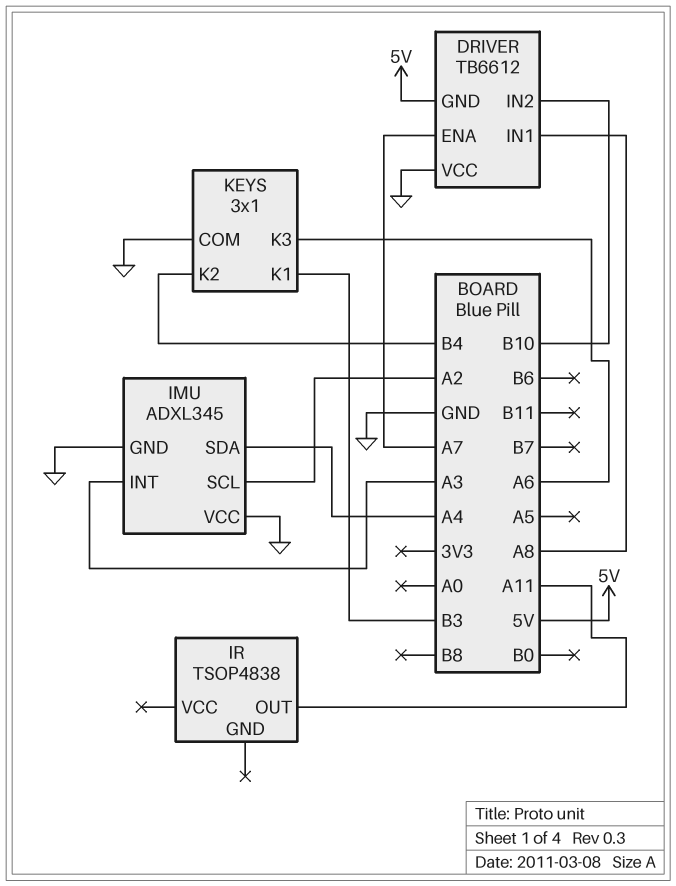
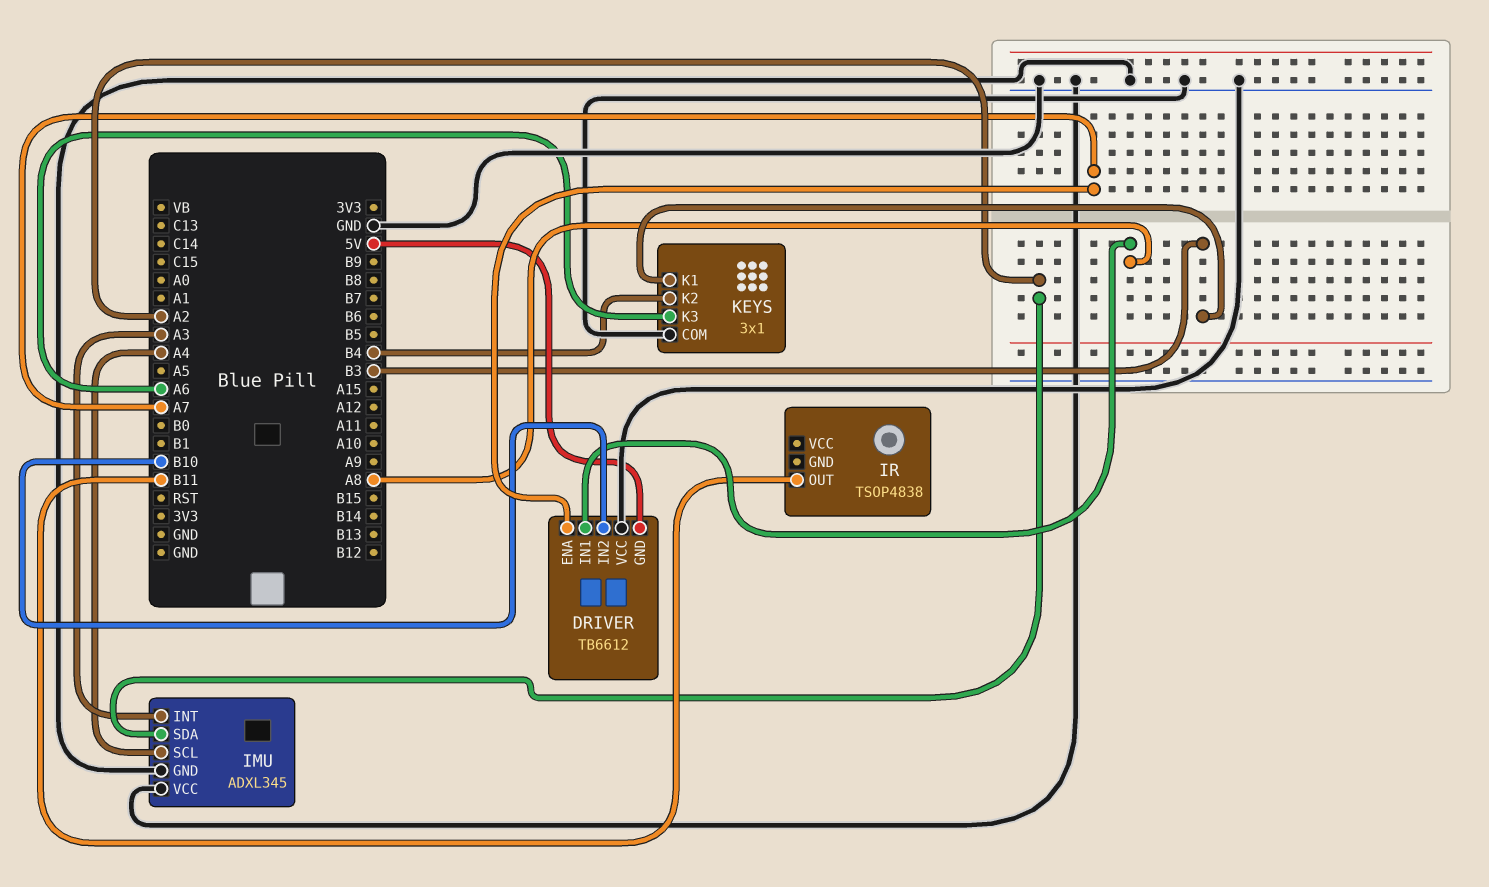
IMU pin SCL: A2 -> A4
IMU pin SDA: A4 -> A2
IR pin OUT: A11 -> B11

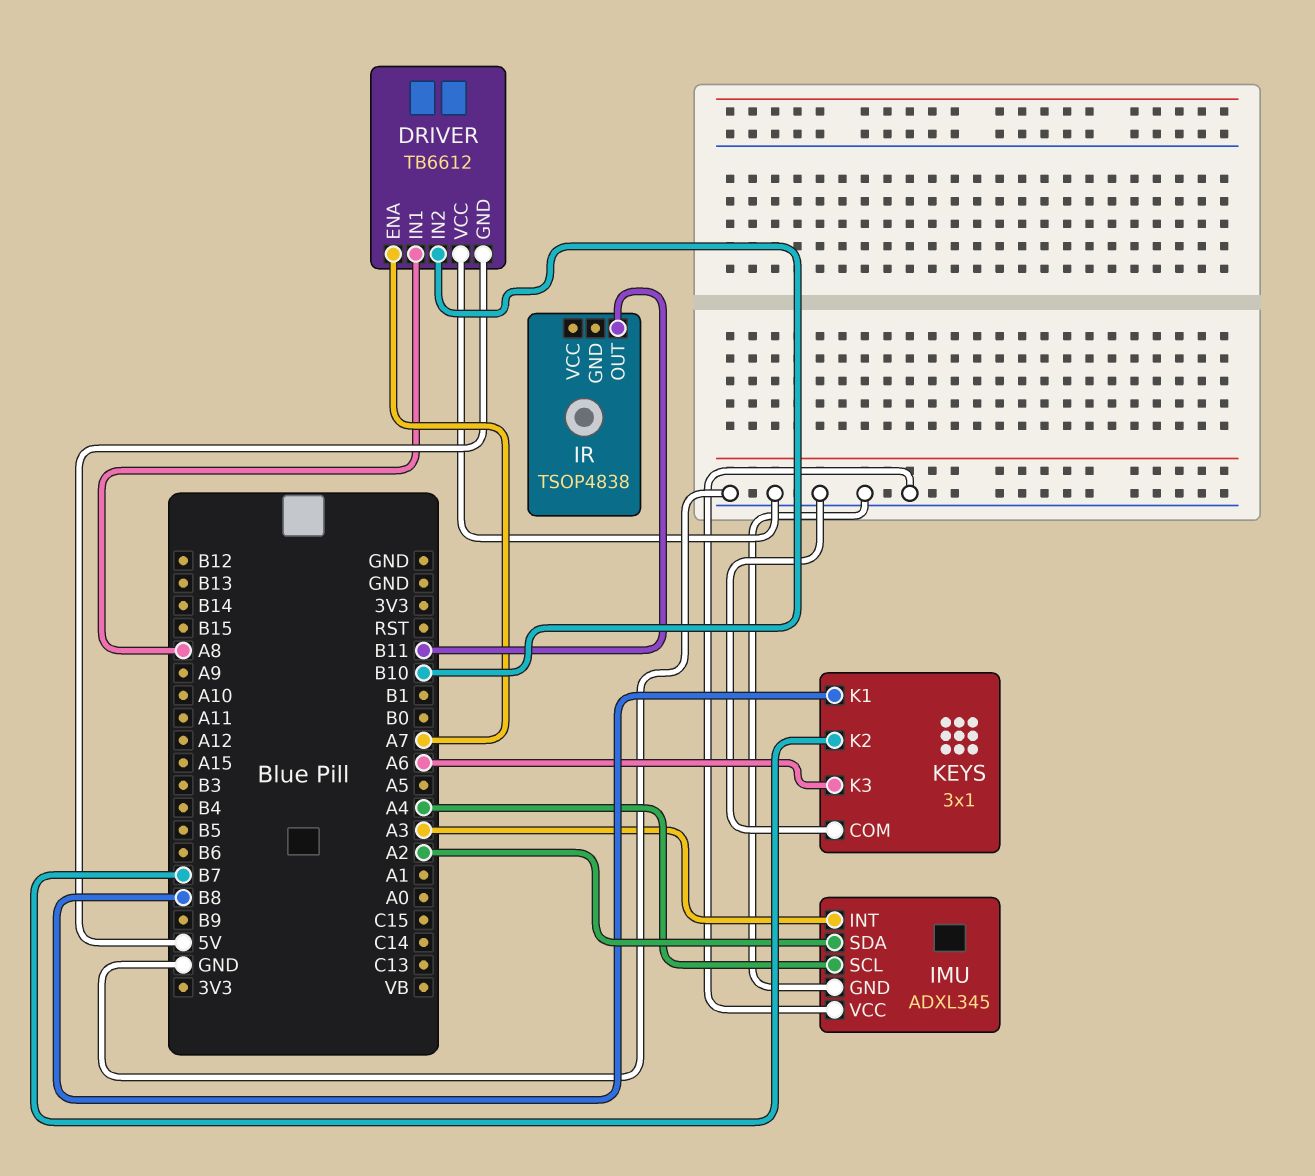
KEYS pin K1: B3 -> B8
KEYS pin K2: B4 -> B7

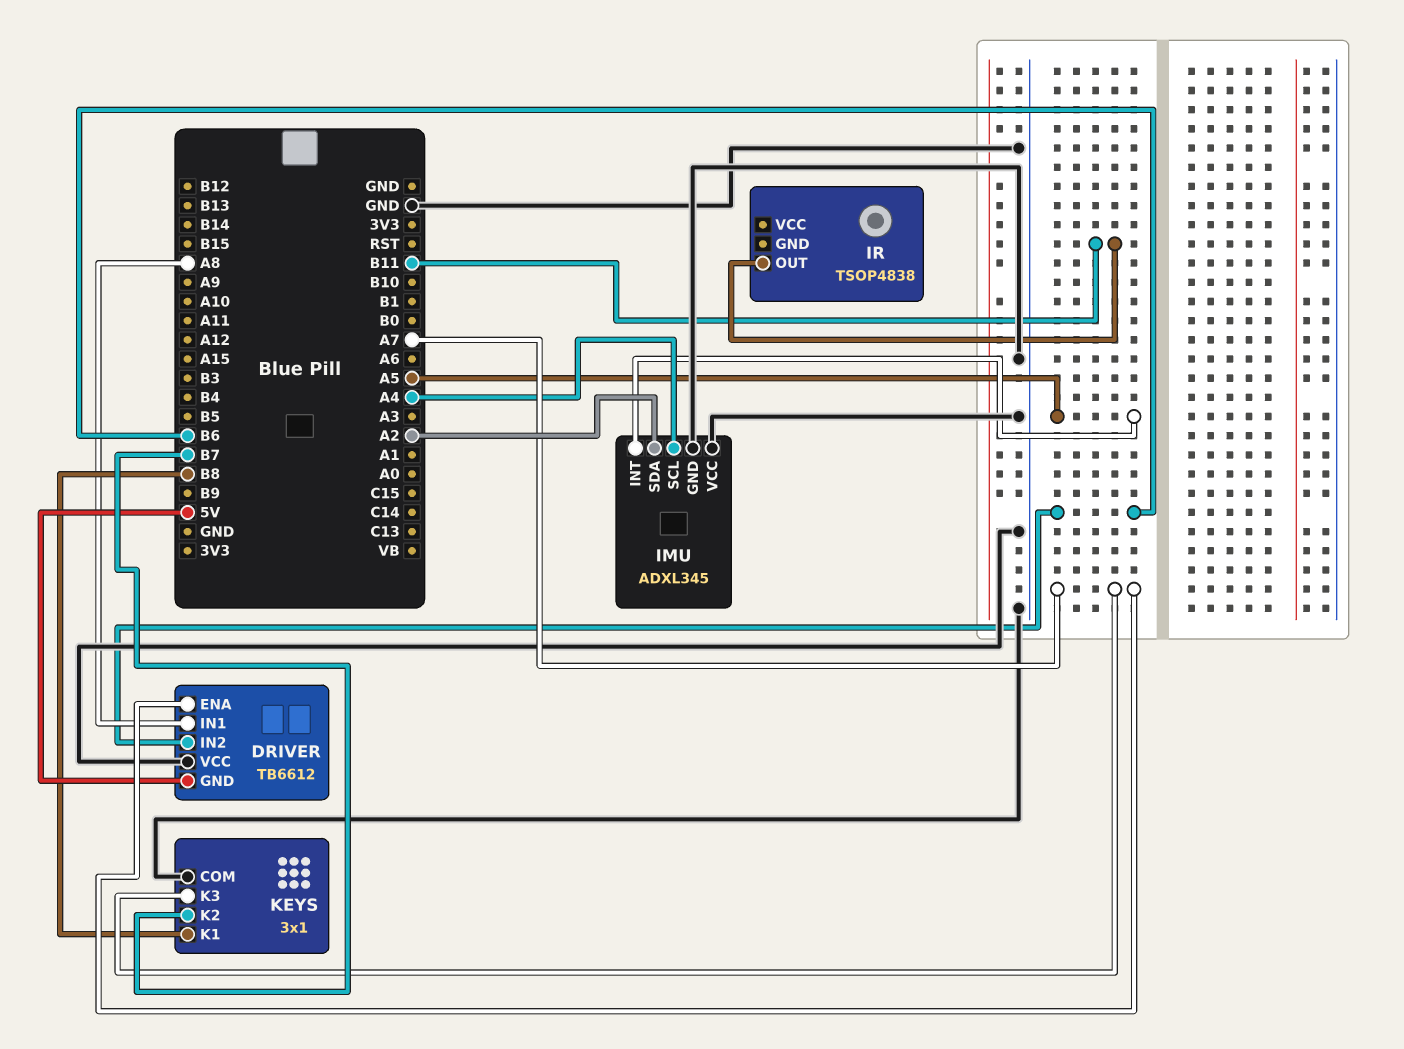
DRIVER pin IN2: B10 -> B6
IMU pin INT: A3 -> A5
KEYS pin K3: A6 -> A7

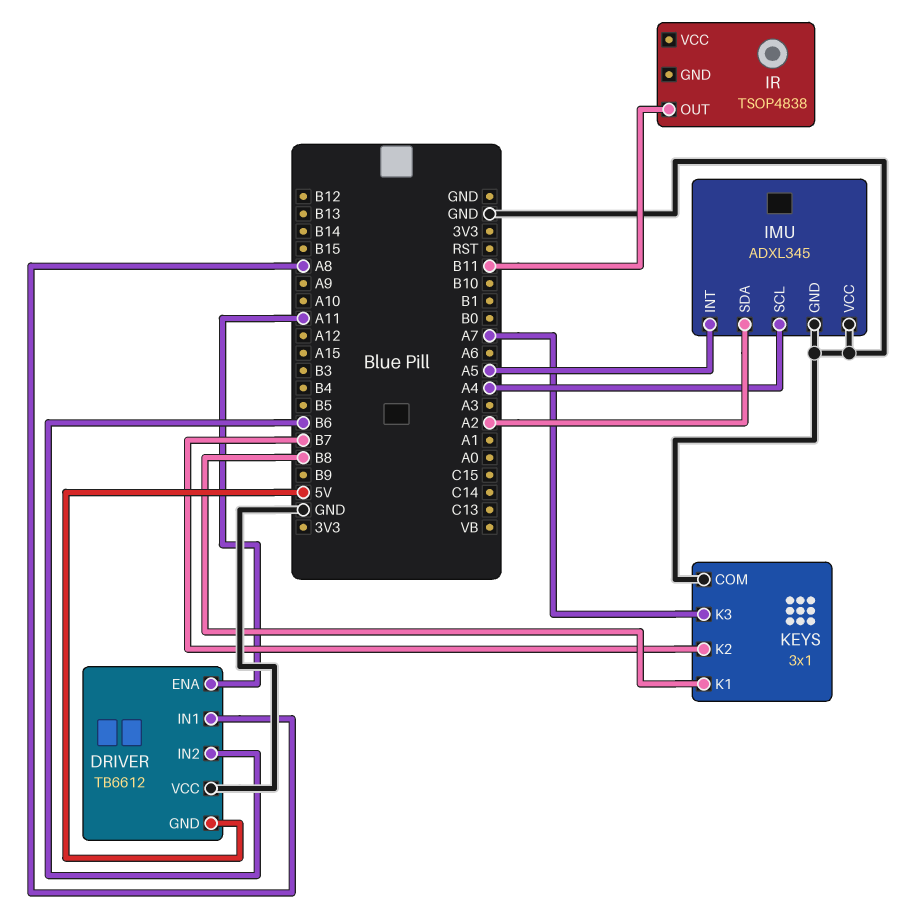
DRIVER pin ENA: A7 -> A11

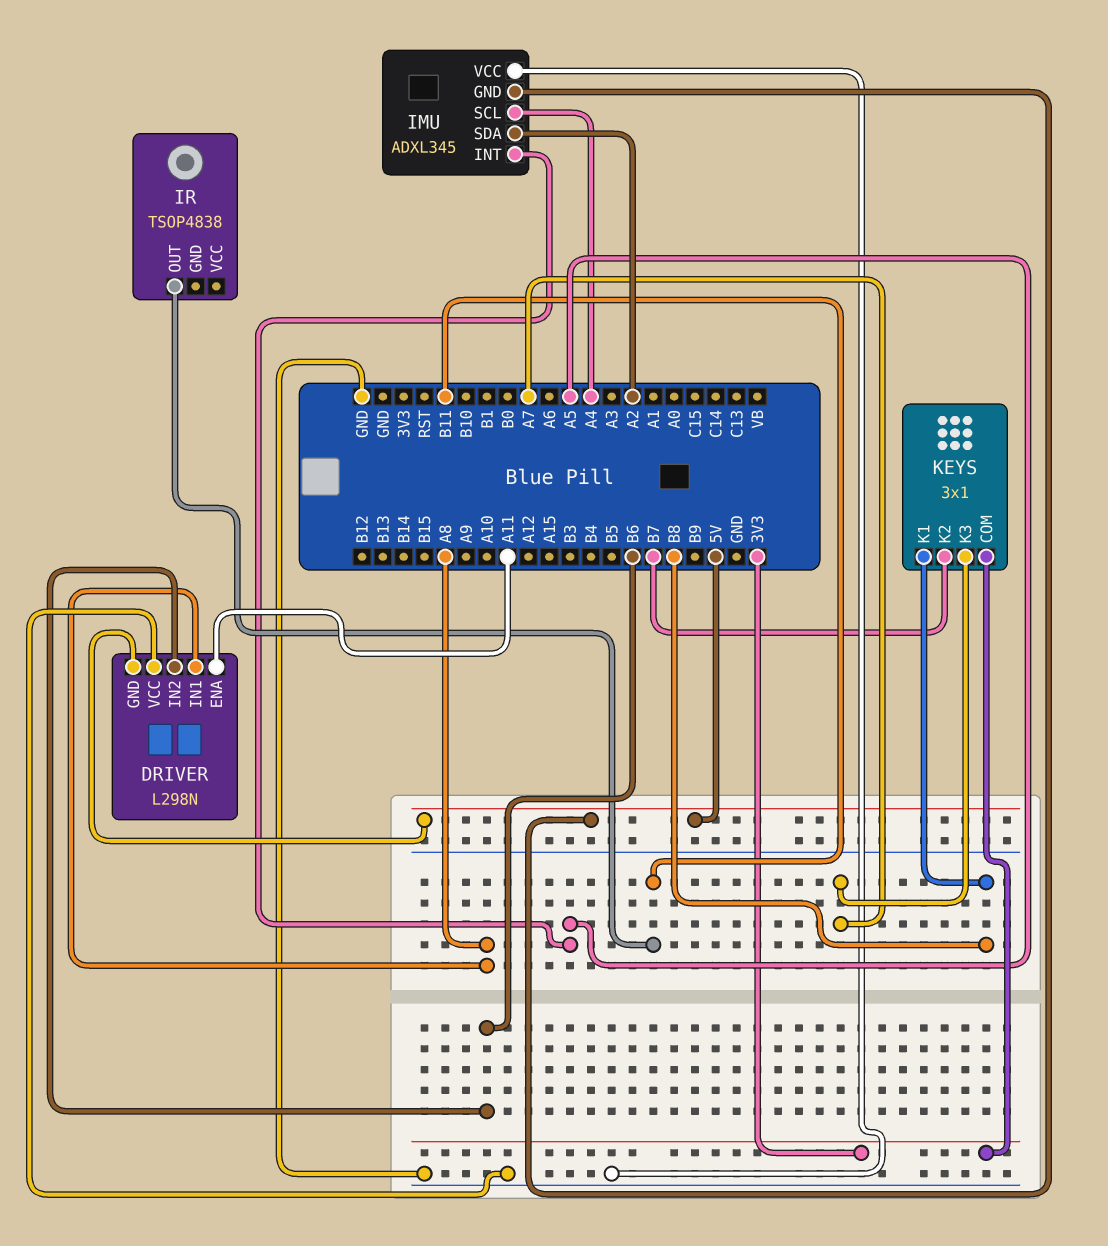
DRIVER: TB6612 -> L298N
IMU pin GND: GND -> 5V
KEYS pin COM: GND -> 3V3

